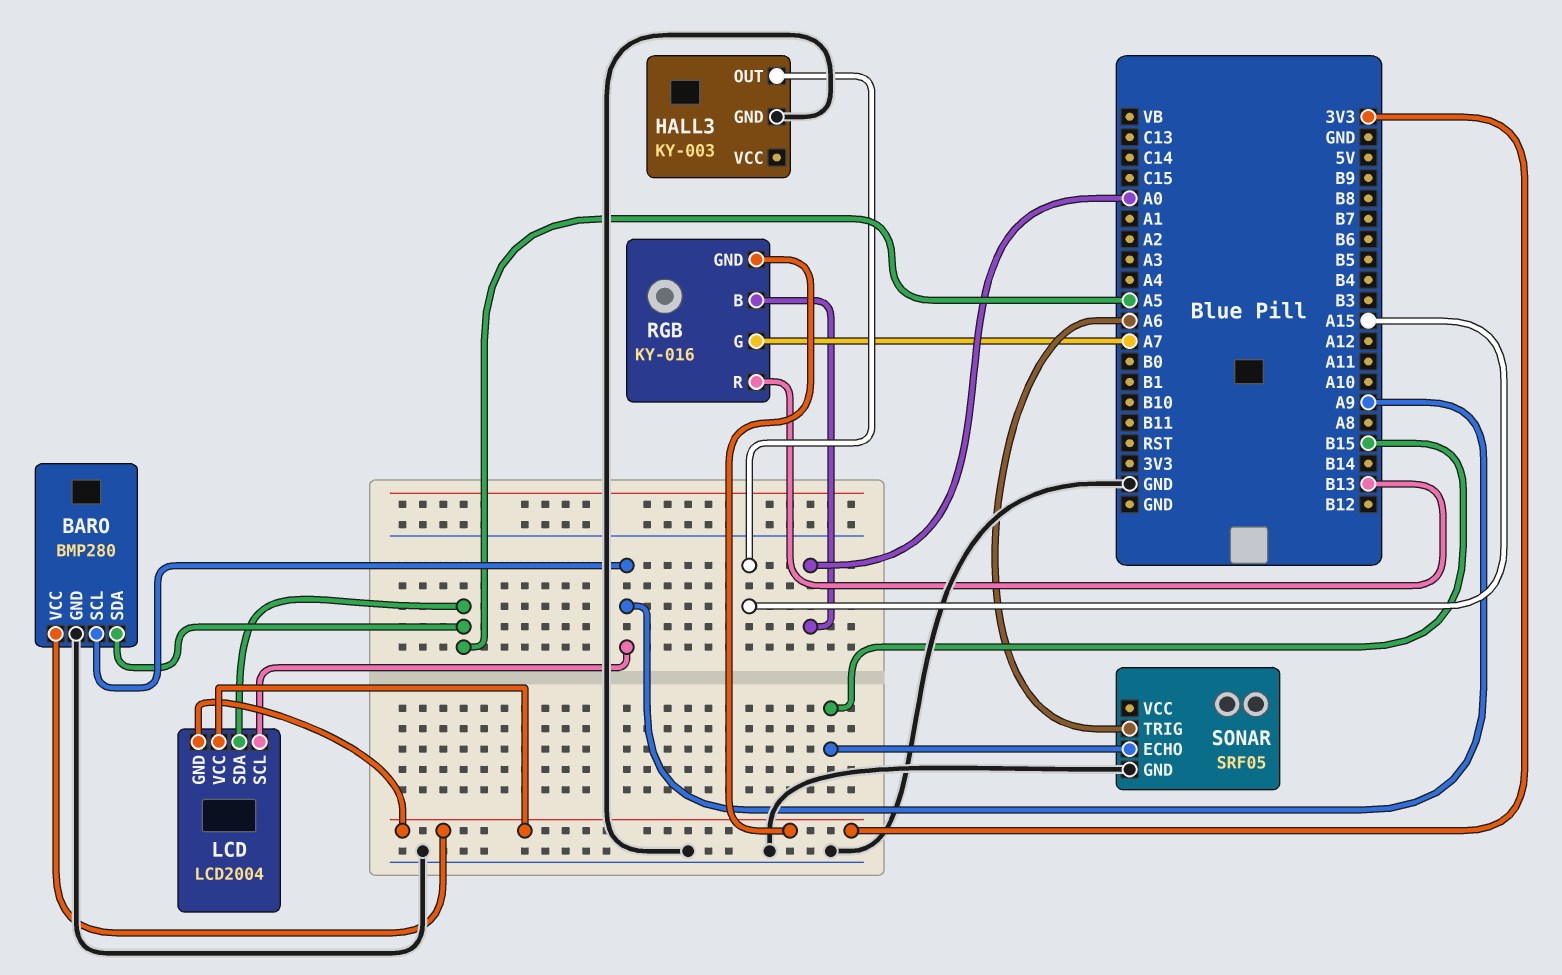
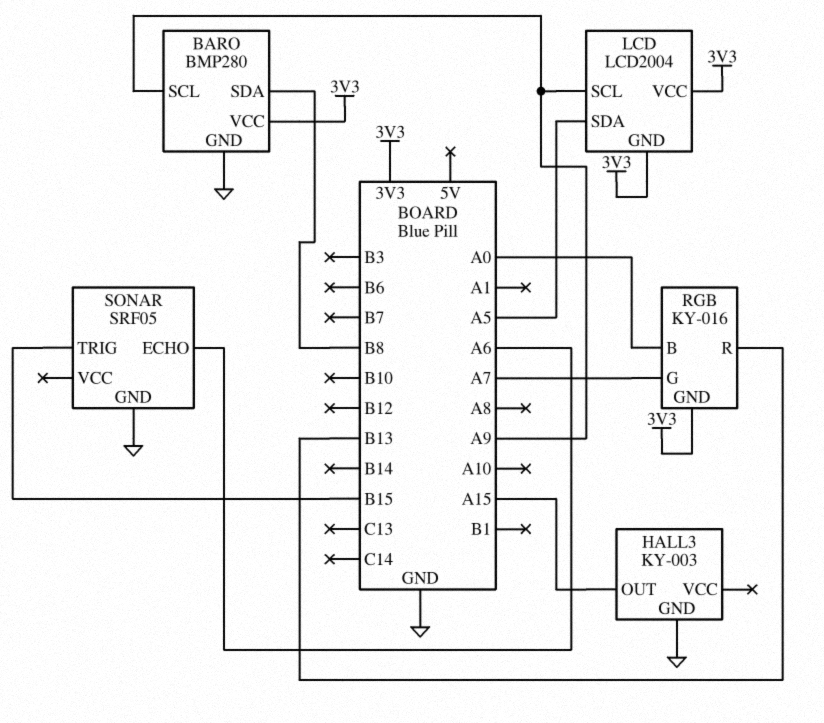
BARO pin SDA: A5 -> B8
SONAR pin ECHO: B15 -> A6
SONAR pin TRIG: A6 -> B15

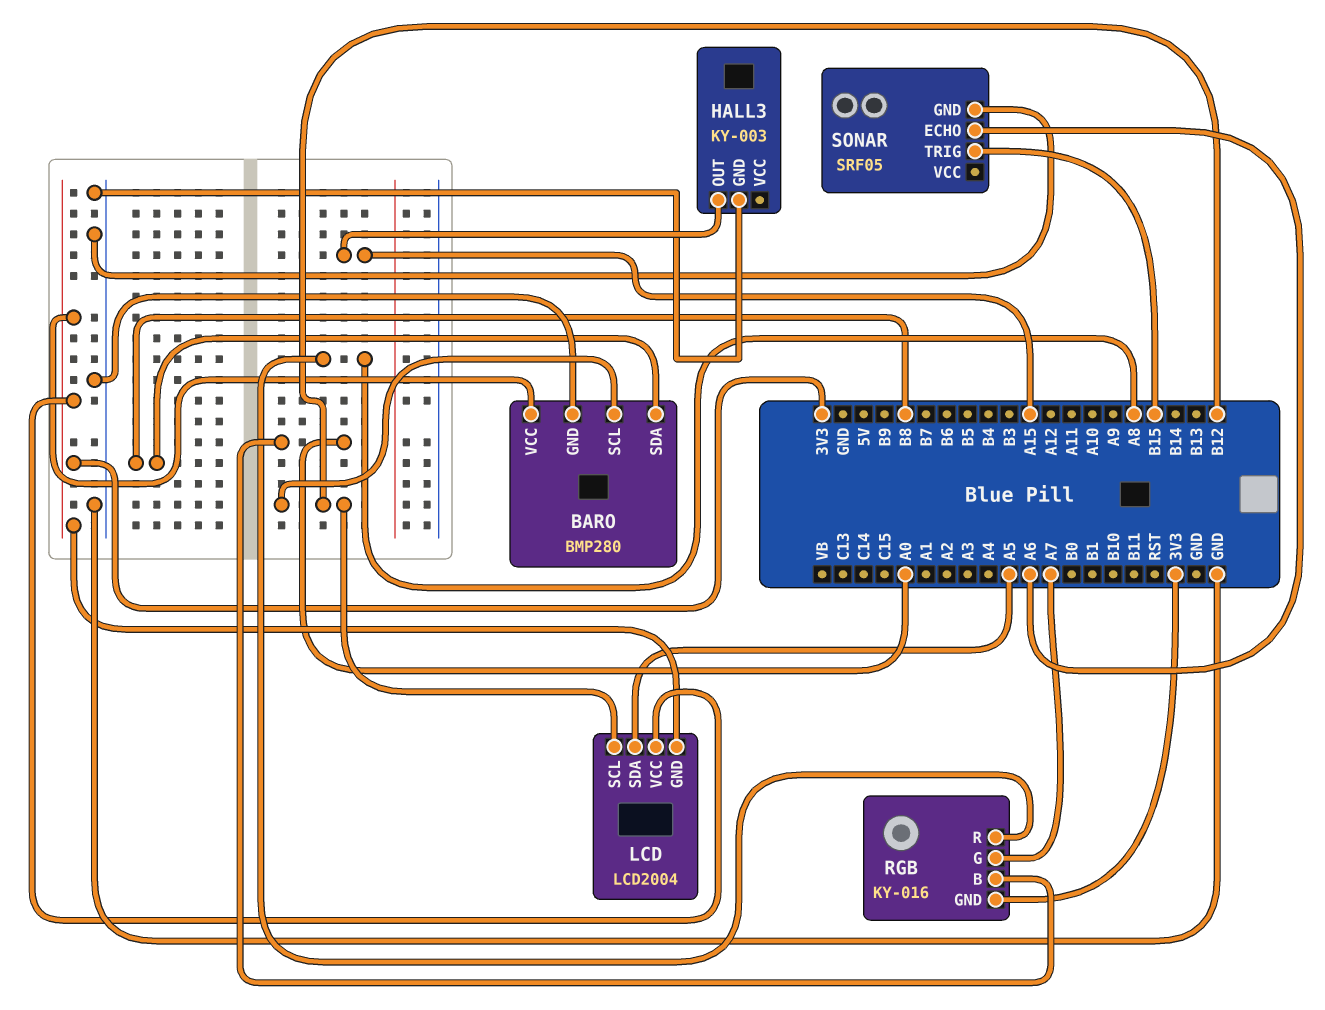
BARO pin SCL: A9 -> B12
LCD pin SCL: A9 -> B12
RGB pin R: B13 -> A8

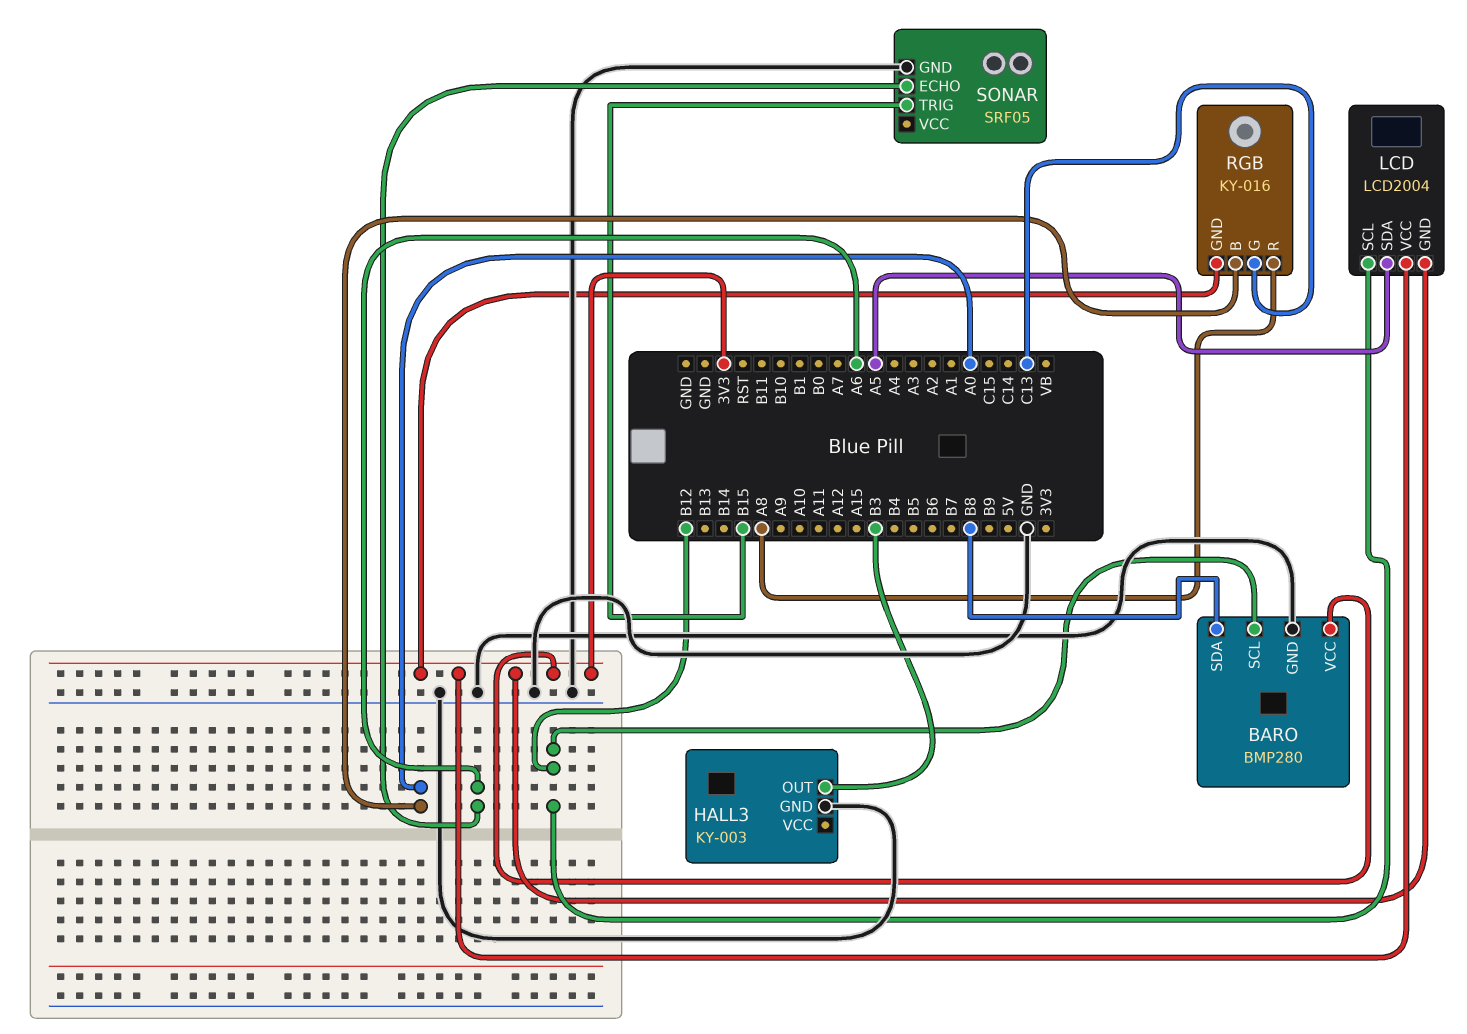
HALL3 pin OUT: A15 -> B3
RGB pin G: A7 -> C13

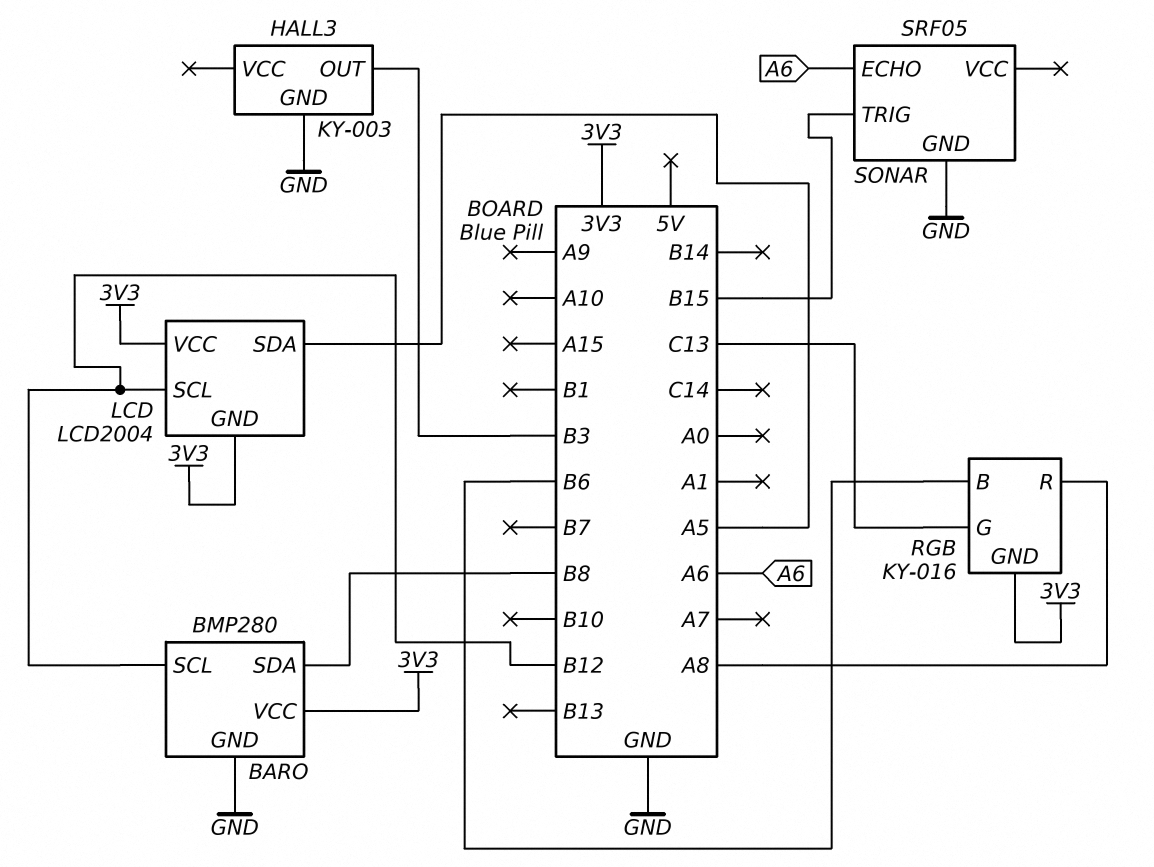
RGB pin B: A0 -> B6

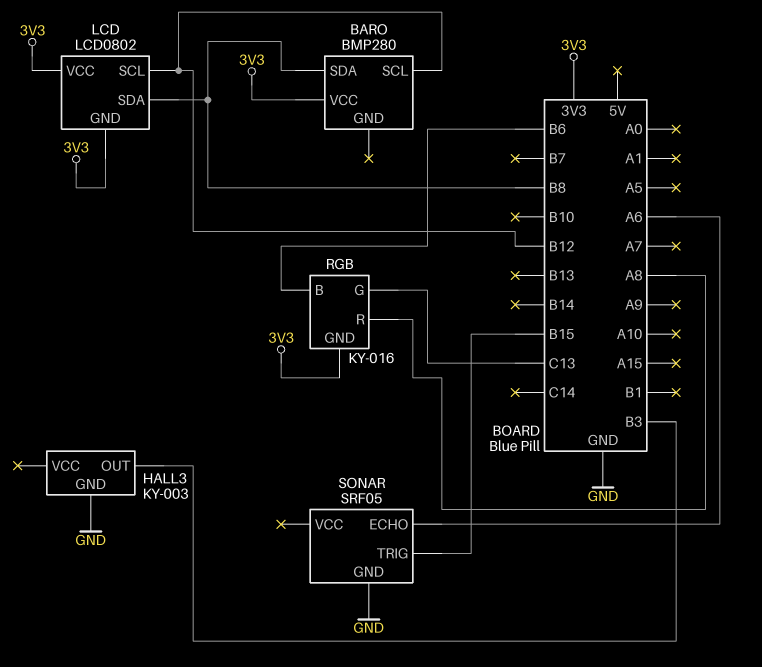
BARO pin GND: GND -> none
LCD: LCD2004 -> LCD0802
LCD pin SDA: A5 -> B8

